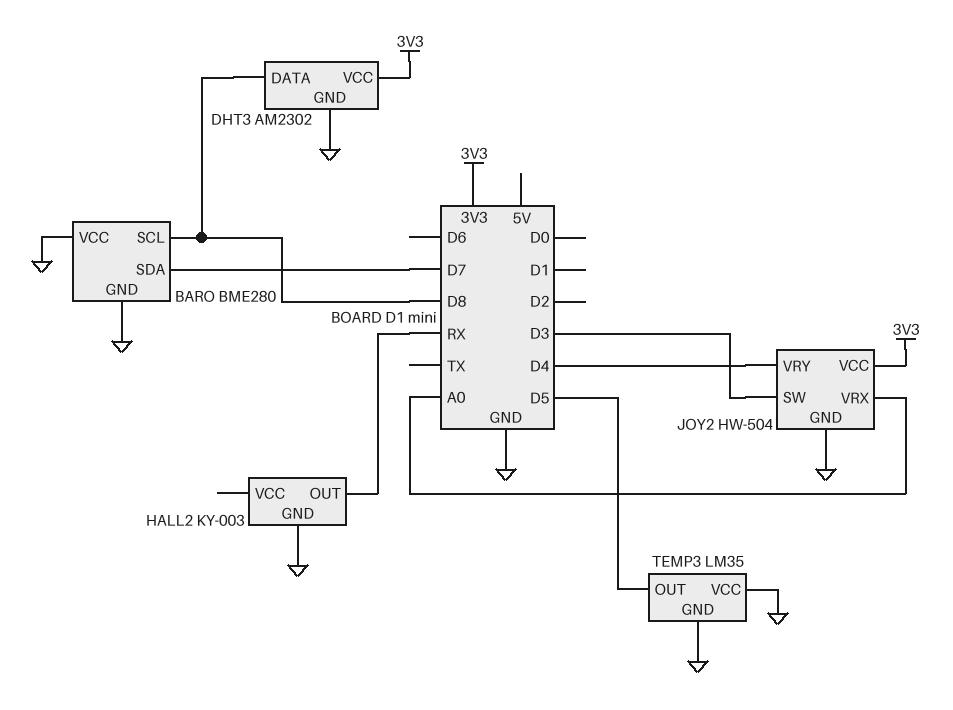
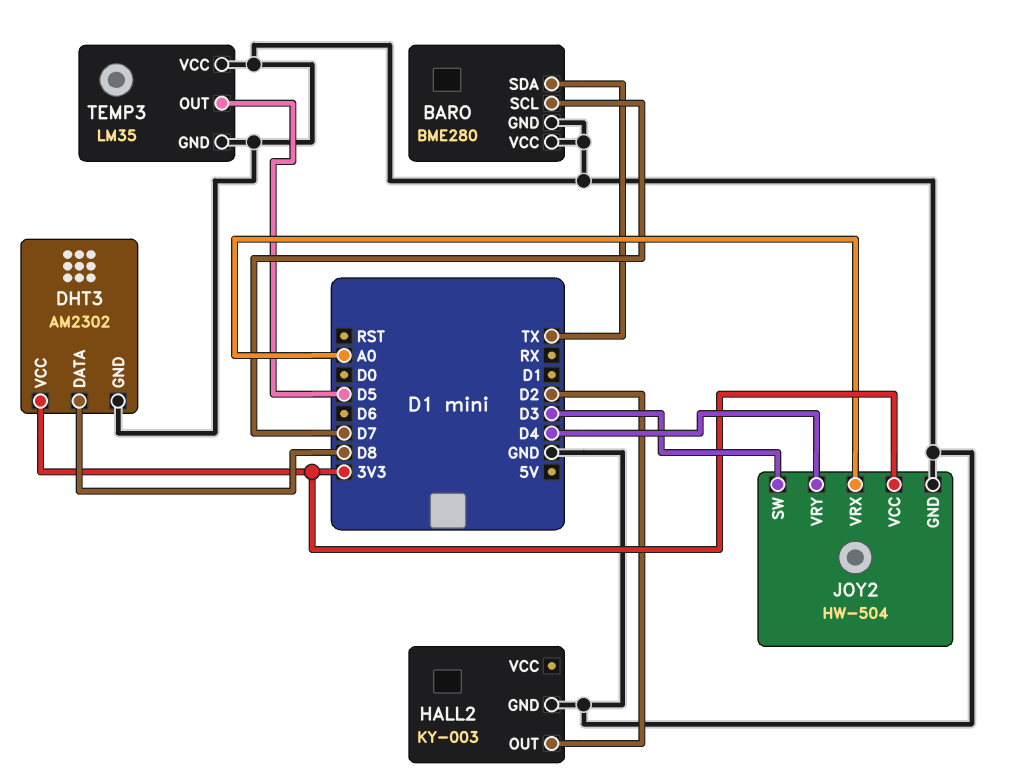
BARO pin SCL: D8 -> D7
BARO pin SDA: D7 -> TX
HALL2 pin OUT: RX -> D2

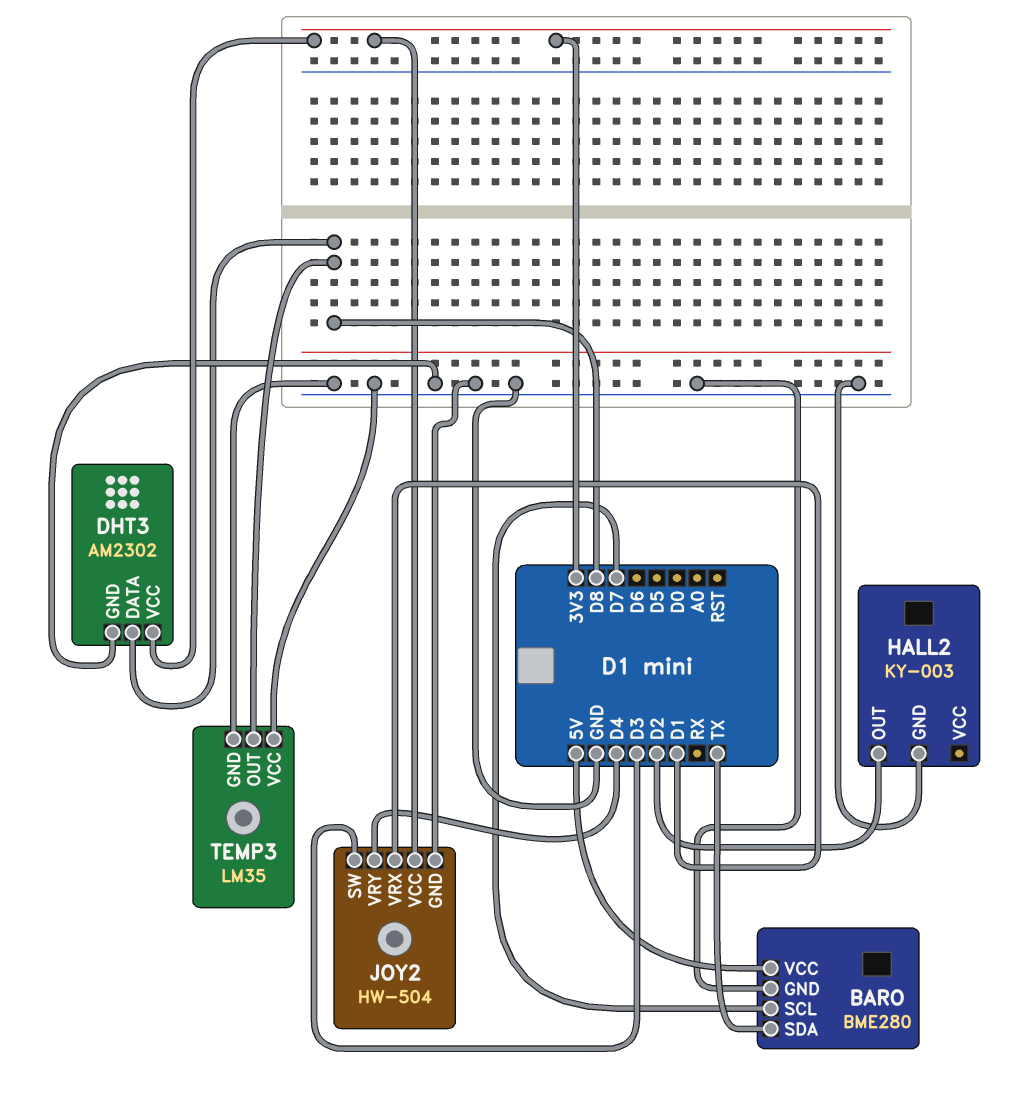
BARO pin VCC: GND -> 5V
JOY2 pin VRX: A0 -> D1
TEMP3 pin OUT: D5 -> D8

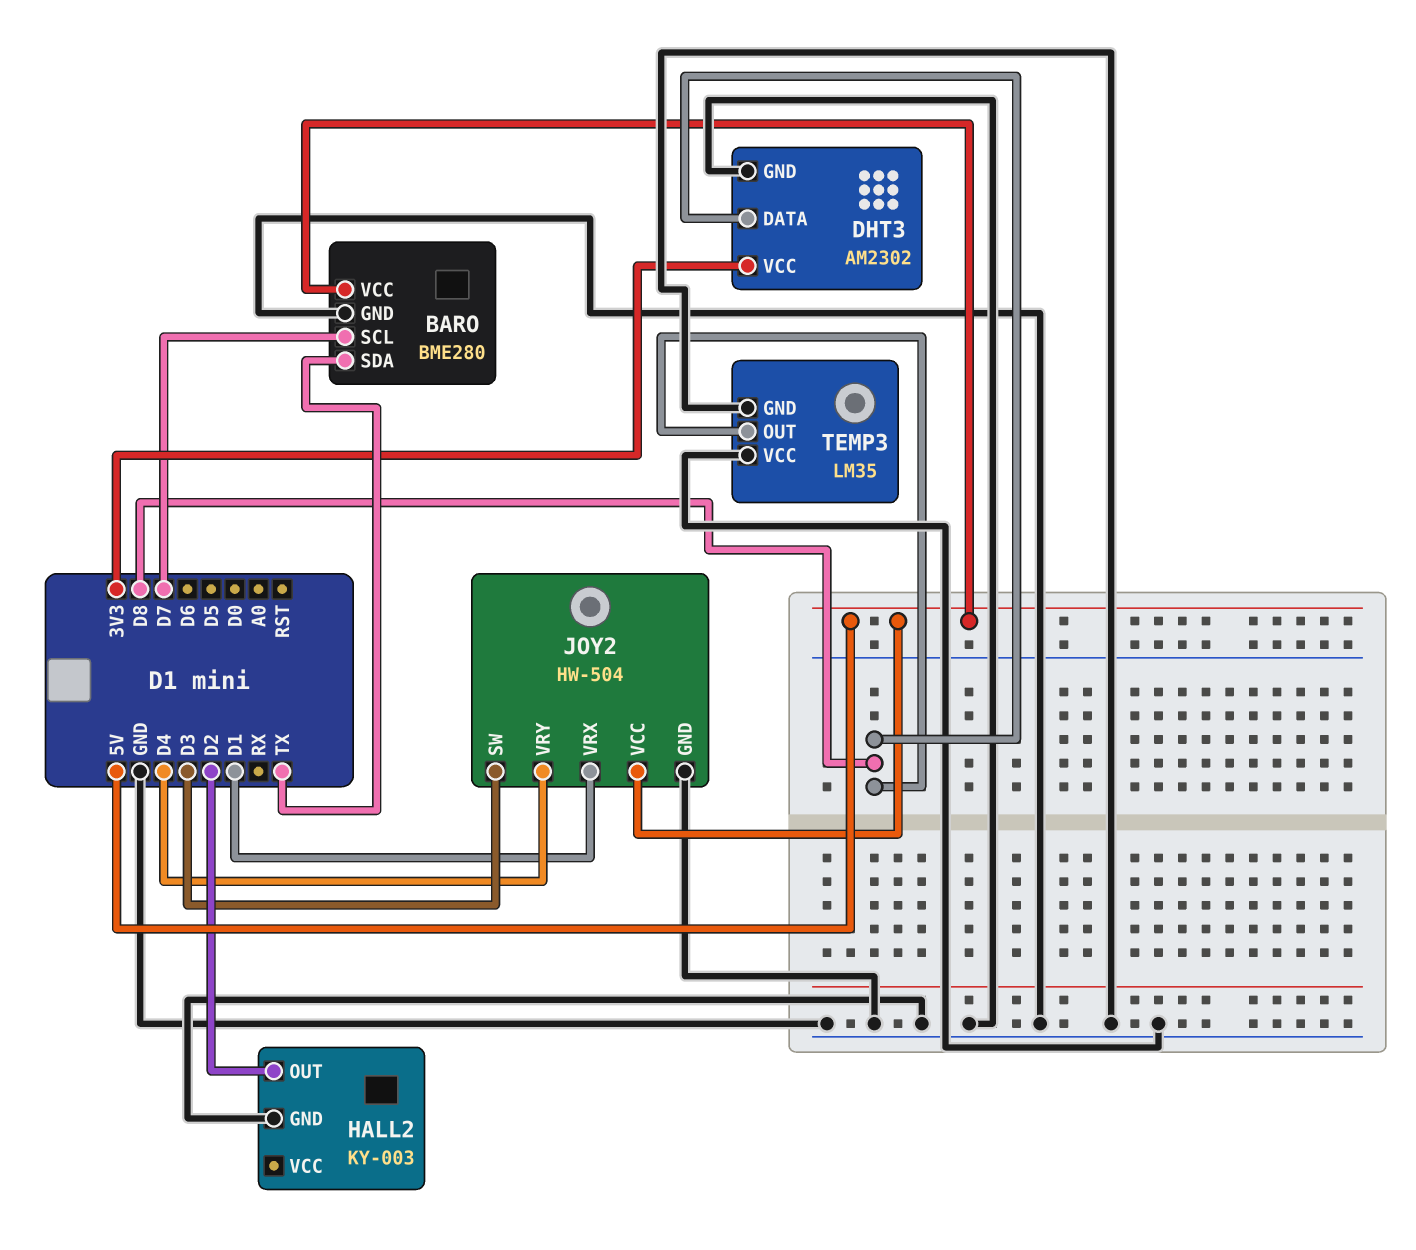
JOY2 pin VCC: 3V3 -> 5V

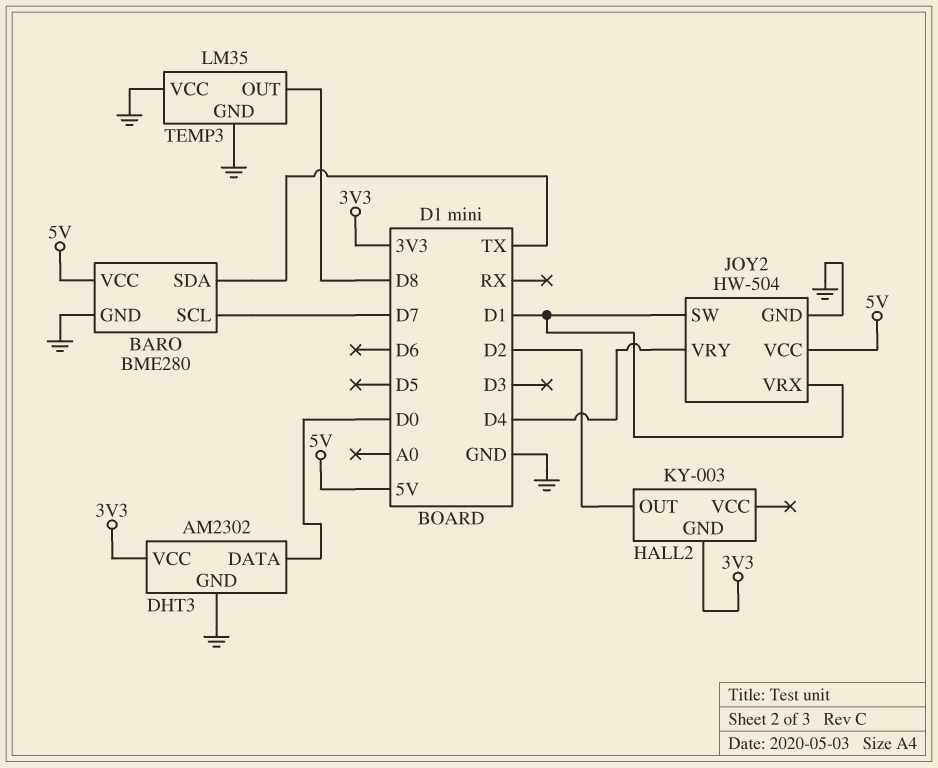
DHT3 pin DATA: D8 -> D0
HALL2 pin GND: GND -> 3V3
JOY2 pin SW: D3 -> D1

